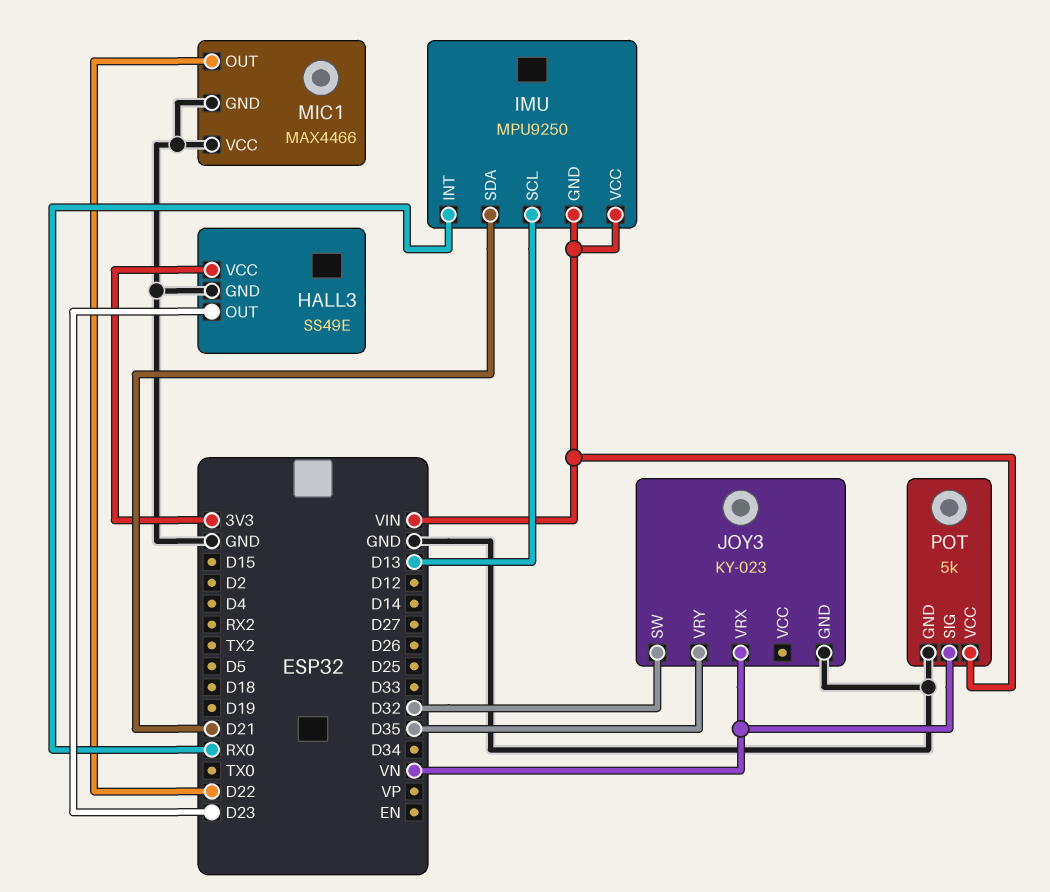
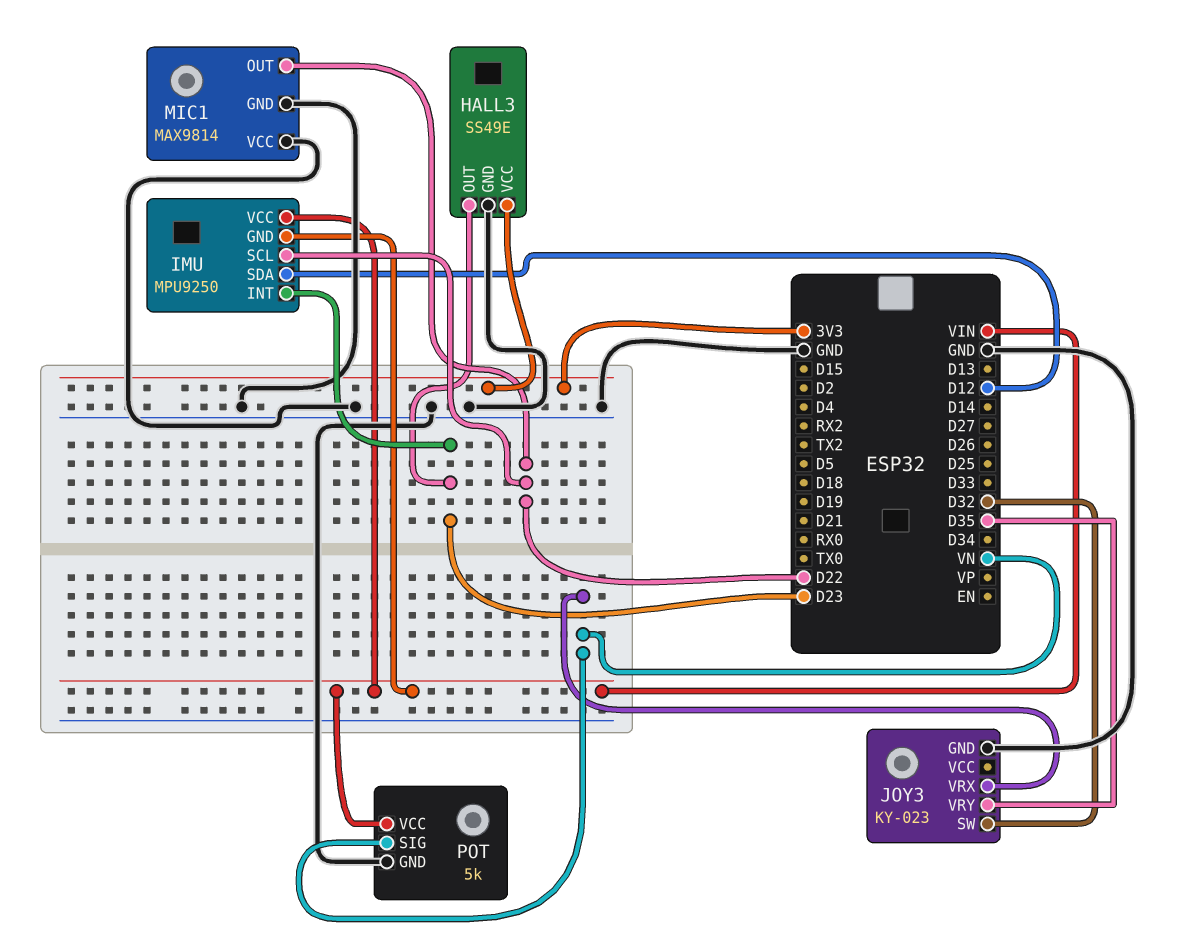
IMU pin INT: RX0 -> D23
IMU pin SCL: D13 -> D22
IMU pin SDA: D21 -> D12
MIC1: MAX4466 -> MAX9814

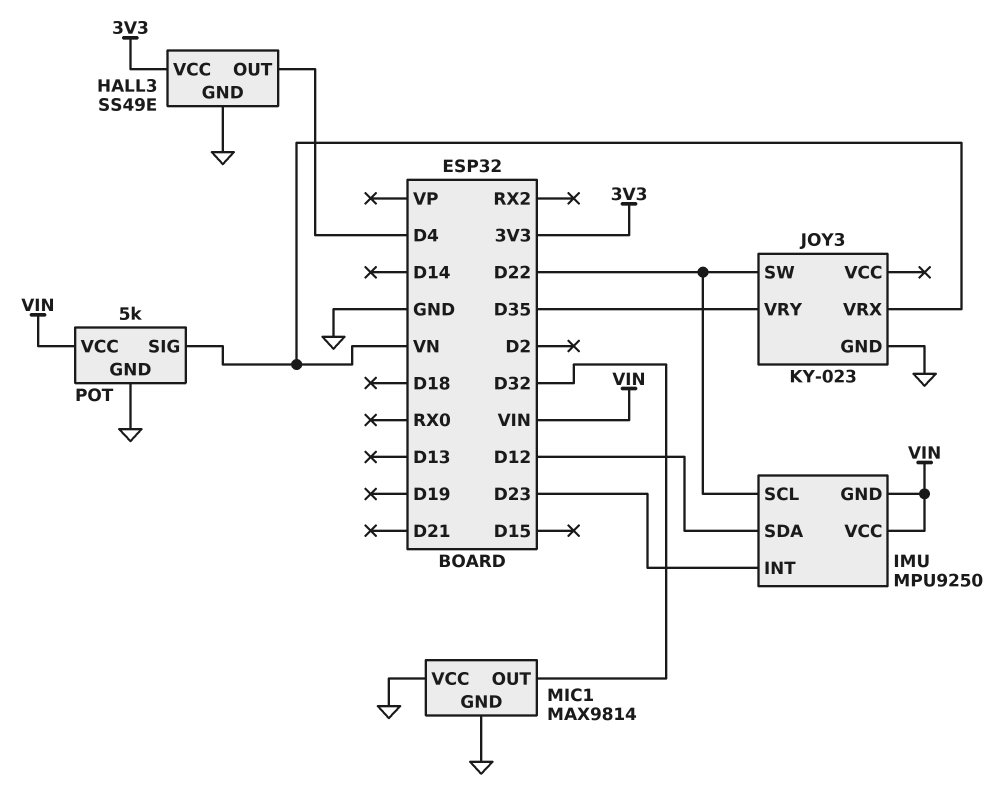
HALL3 pin OUT: D23 -> D4
JOY3 pin SW: D32 -> D22
MIC1 pin OUT: D22 -> D32

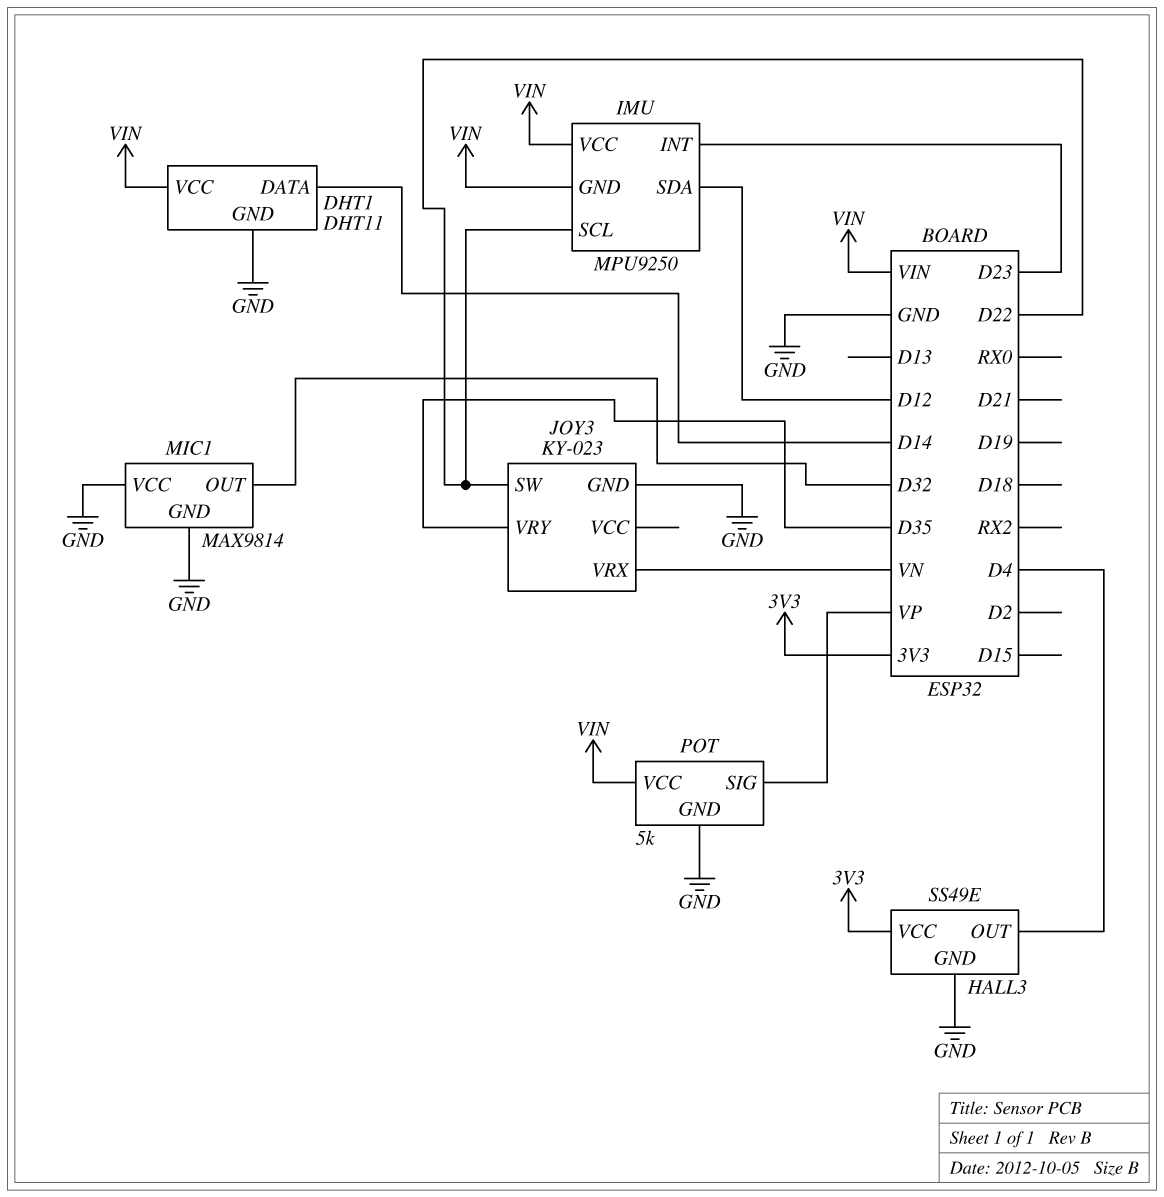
DHT1: none -> DHT11
DHT1 pin DATA: none -> D14
DHT1 pin GND: none -> GND
DHT1 pin VCC: none -> VIN
POT pin SIG: VN -> VP

